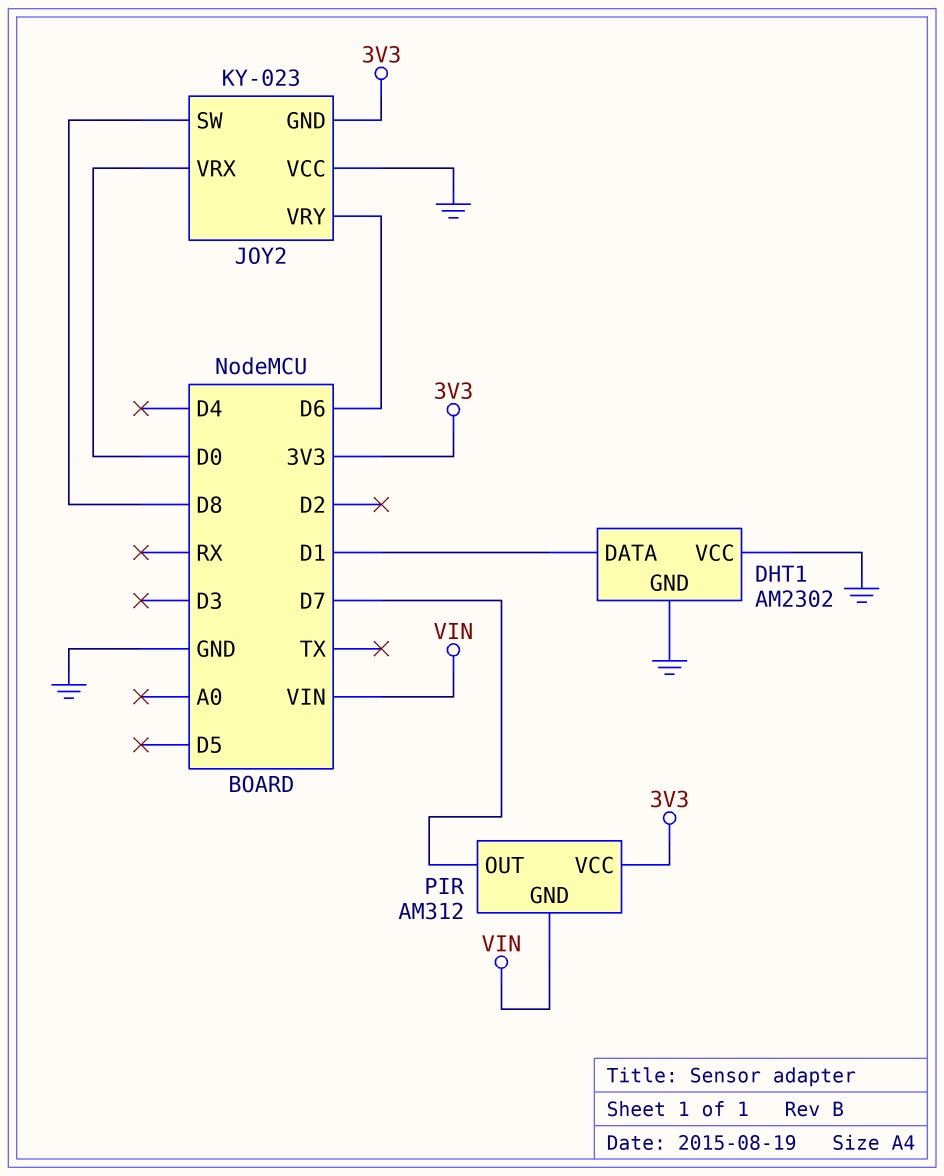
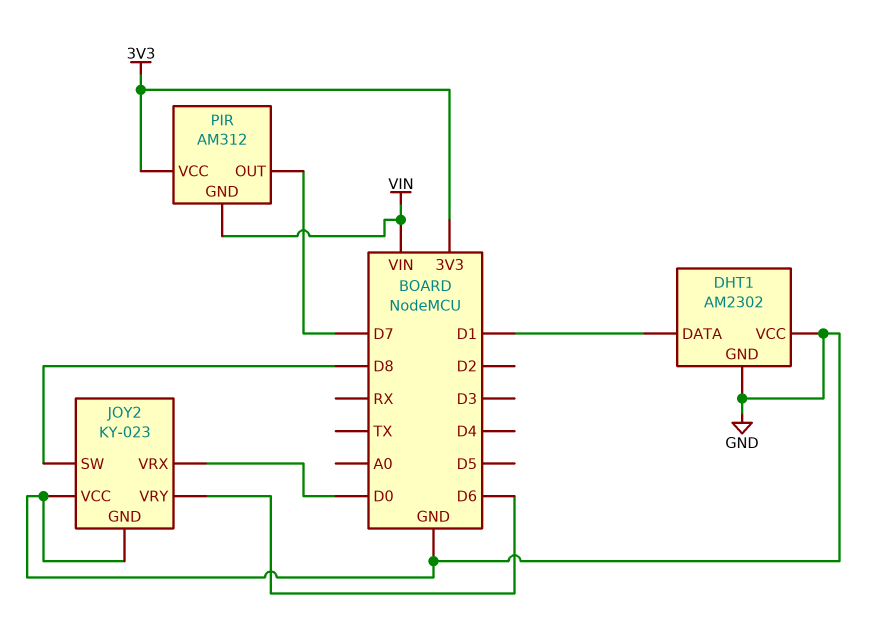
JOY2 pin GND: 3V3 -> GND

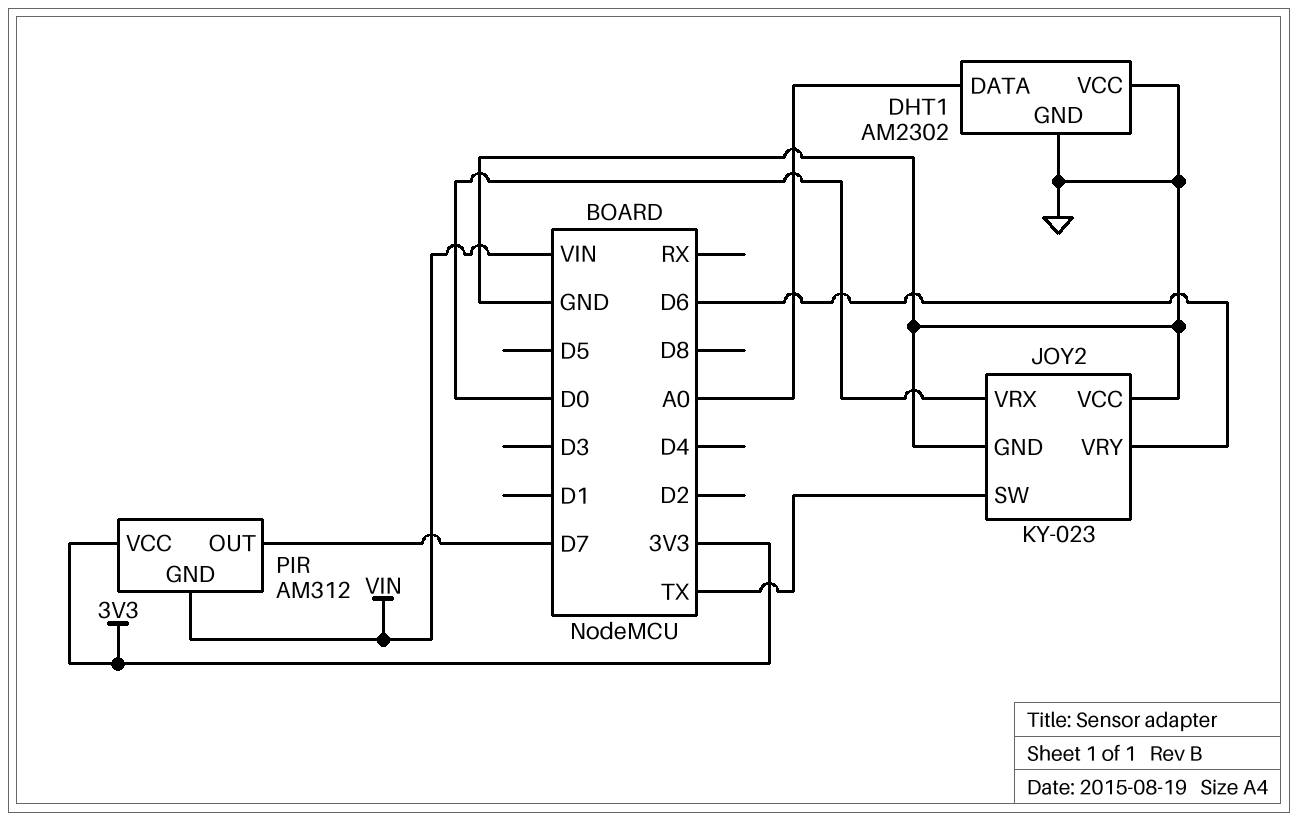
DHT1 pin DATA: D1 -> A0
JOY2 pin SW: D8 -> TX

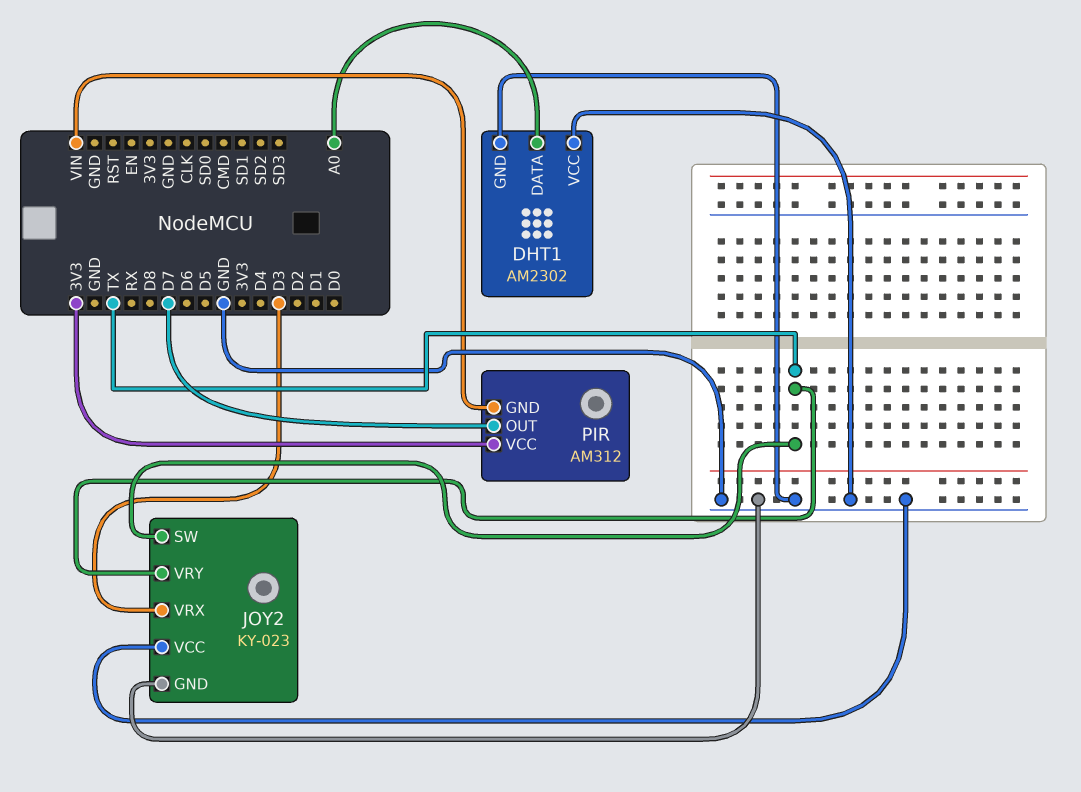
JOY2 pin VRX: D0 -> D3
JOY2 pin VRY: D6 -> TX

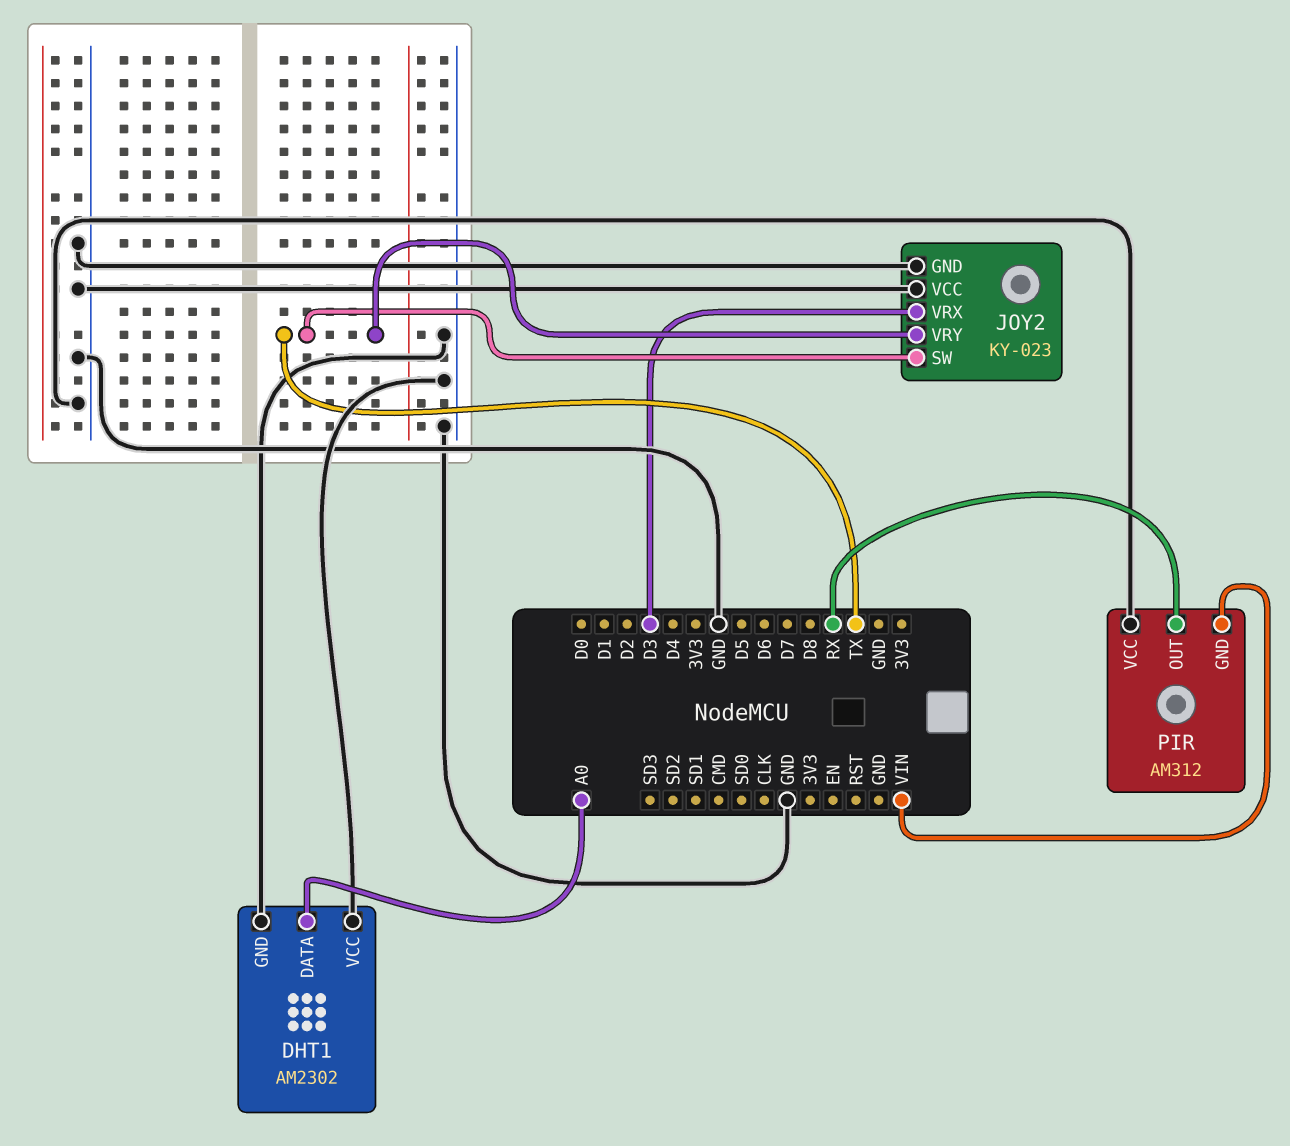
PIR pin OUT: D7 -> RX
PIR pin VCC: 3V3 -> GND

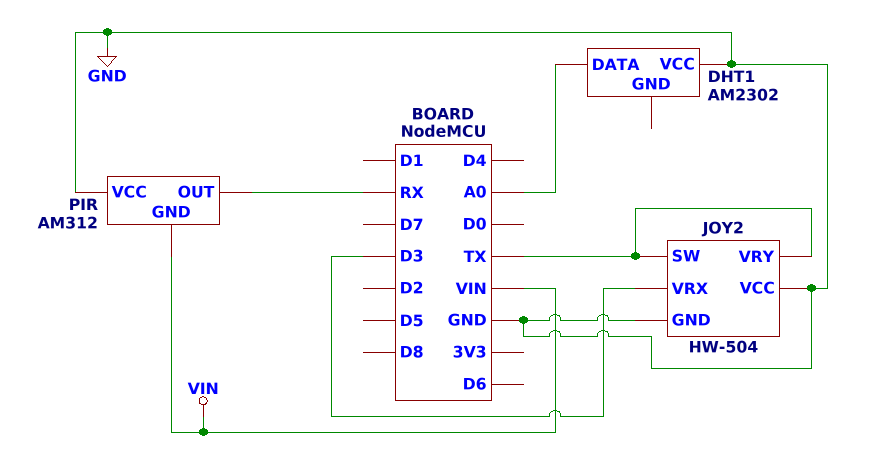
DHT1 pin GND: GND -> none
JOY2: KY-023 -> HW-504

